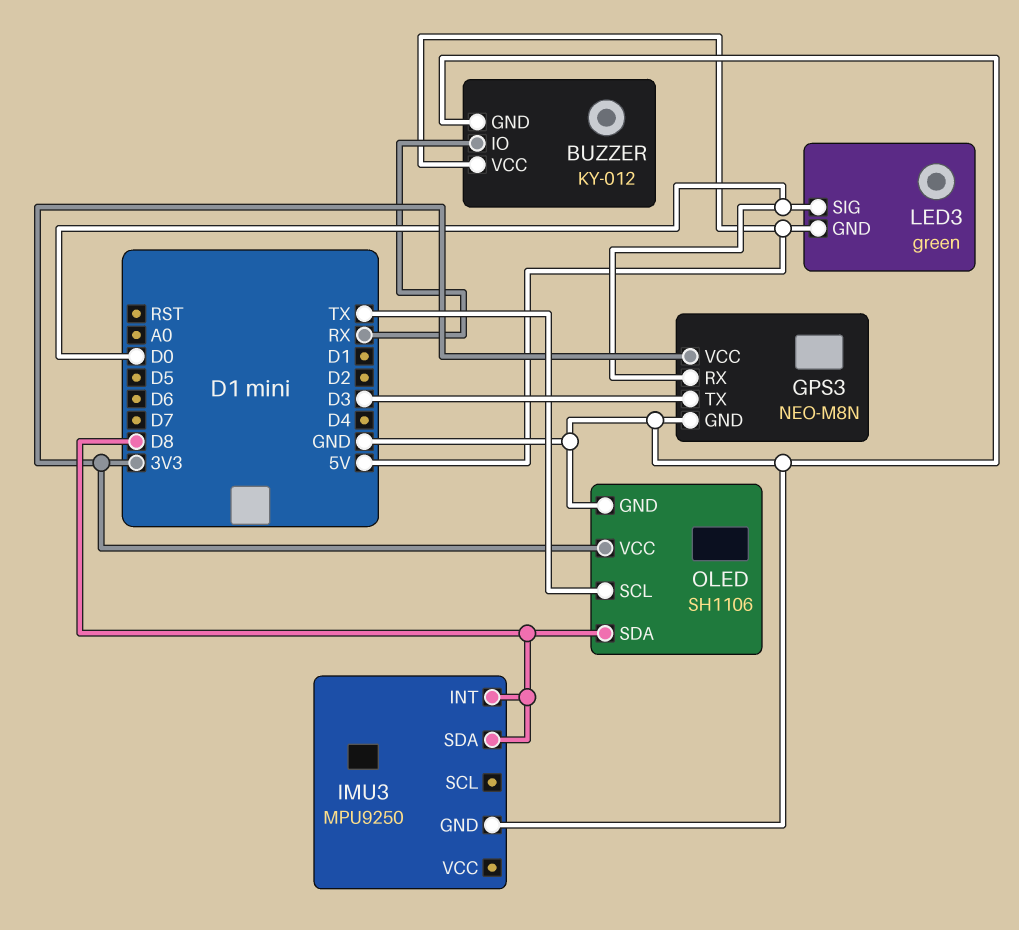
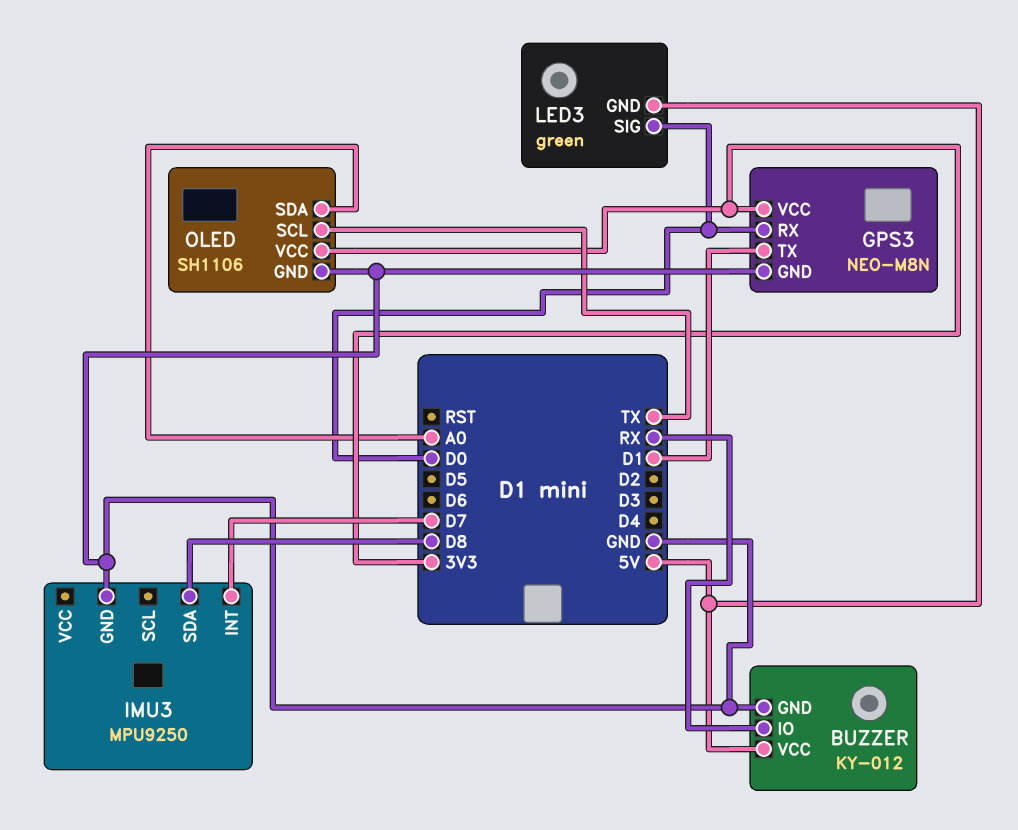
GPS3 pin TX: D3 -> D1
IMU3 pin INT: D8 -> D7
OLED pin SDA: D8 -> A0

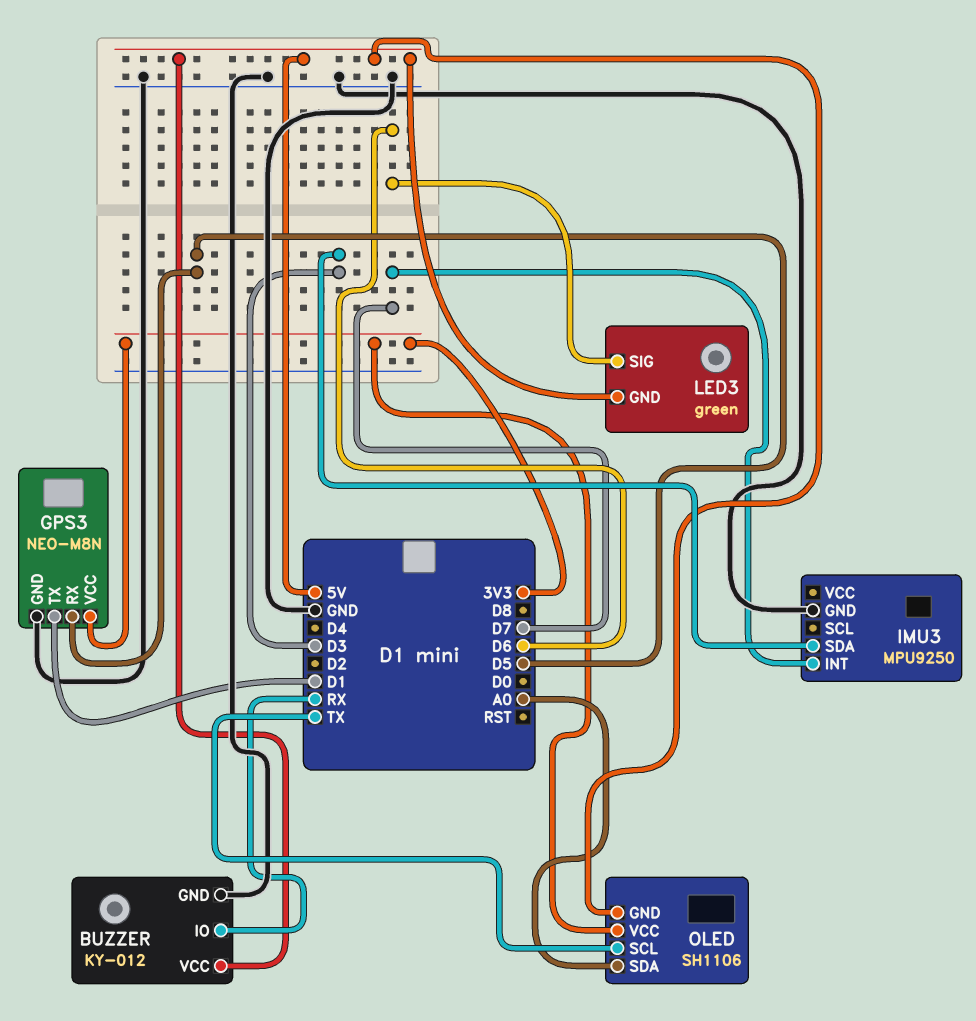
GPS3 pin RX: D0 -> D5
IMU3 pin SDA: D8 -> D3
LED3 pin SIG: D0 -> D6
OLED pin GND: GND -> 5V

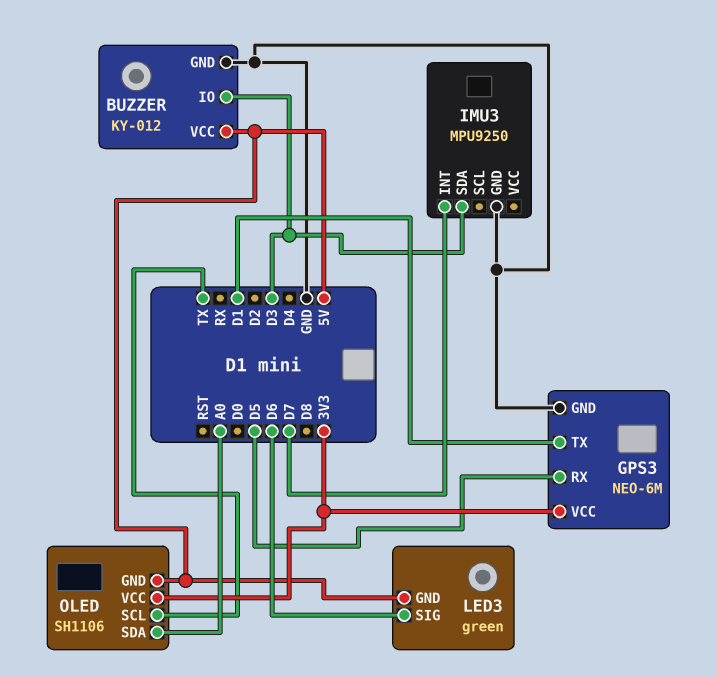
BUZZER pin IO: RX -> D3
GPS3: NEO-M8N -> NEO-6M

